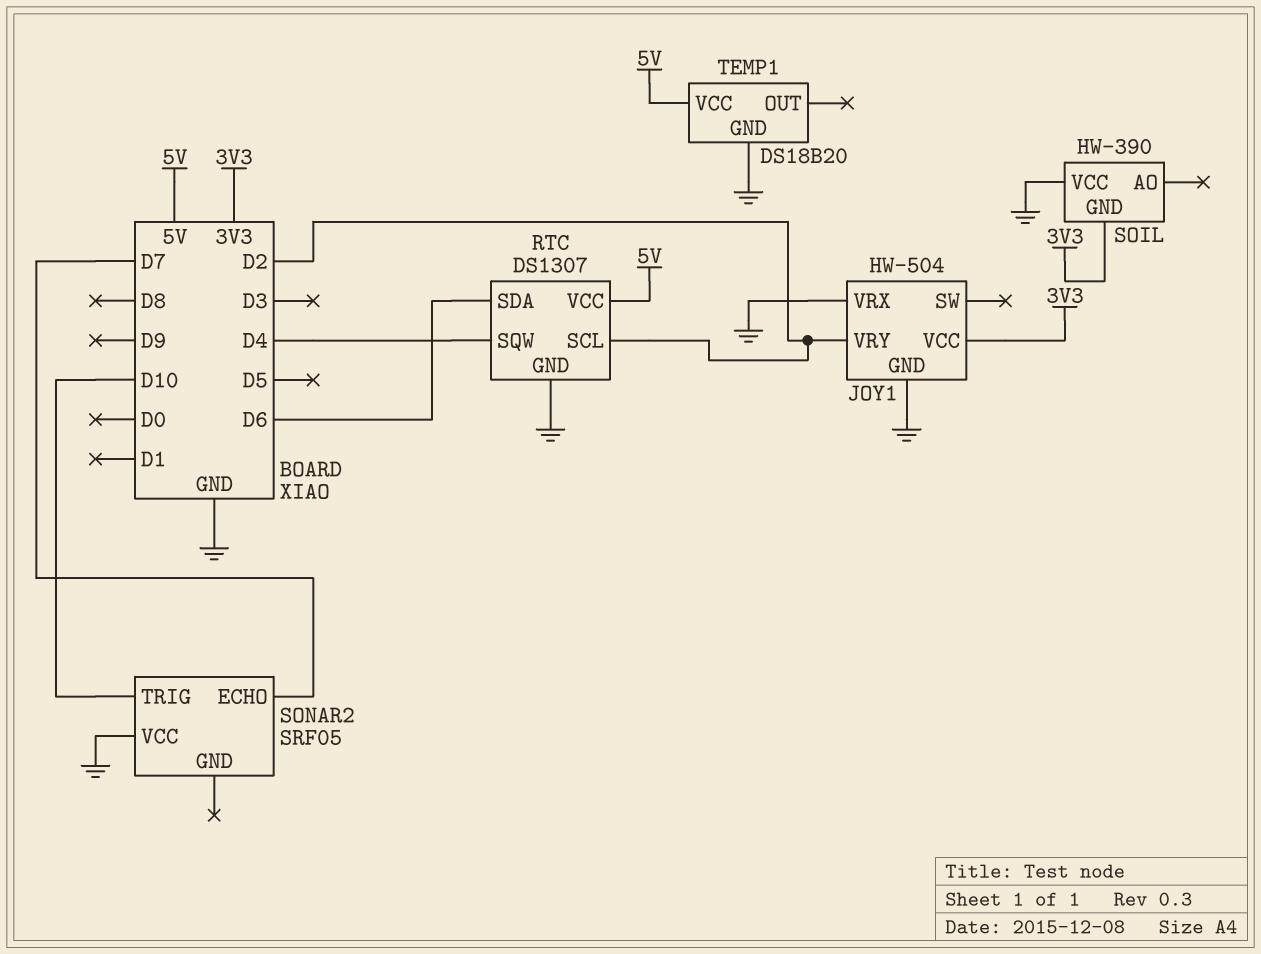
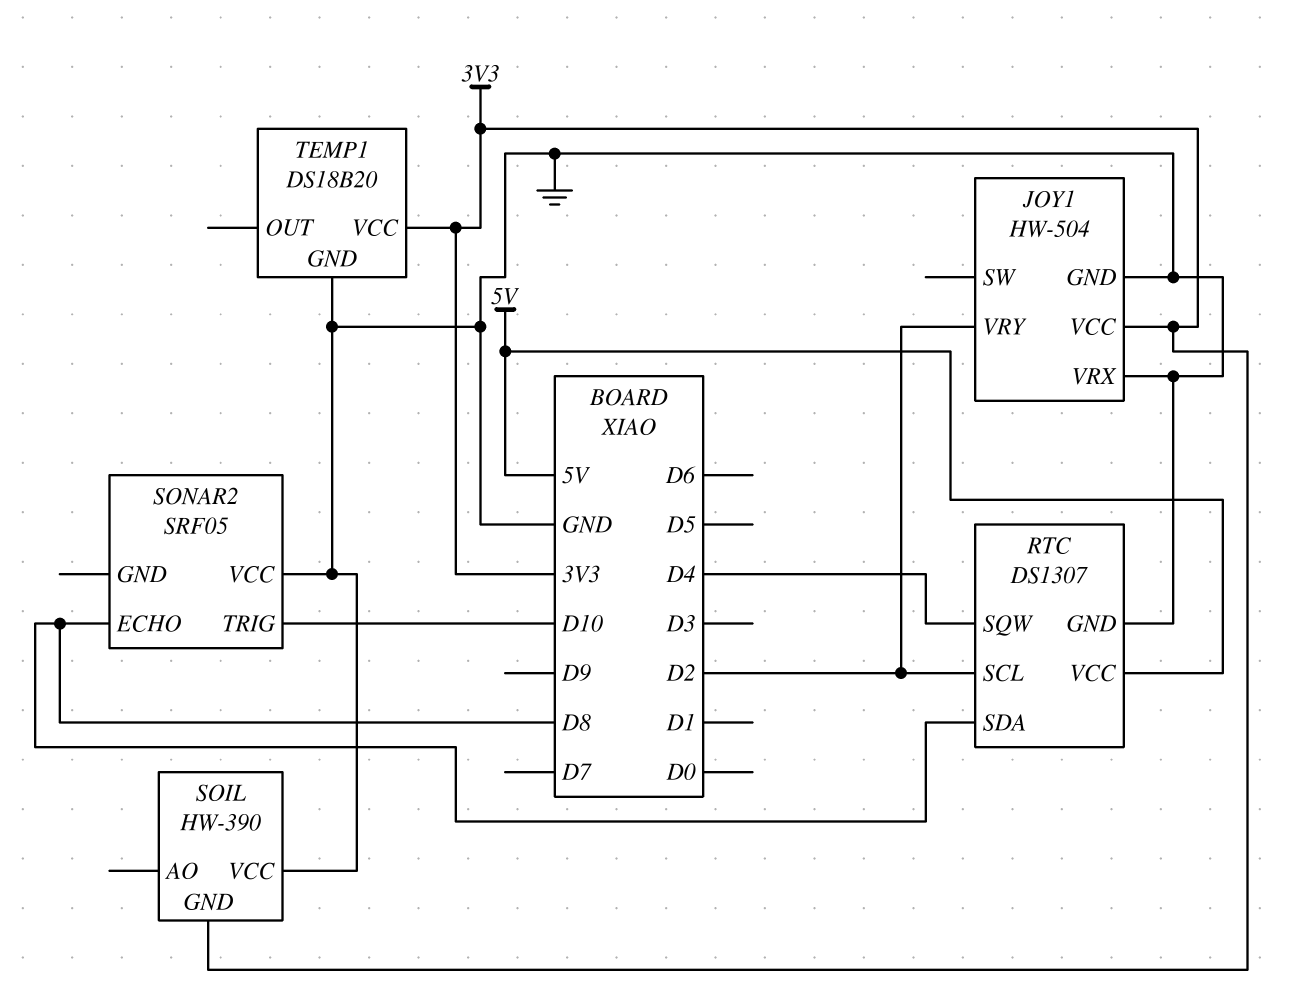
RTC pin SDA: D6 -> D8
SONAR2 pin ECHO: D7 -> D8
TEMP1 pin VCC: 5V -> 3V3

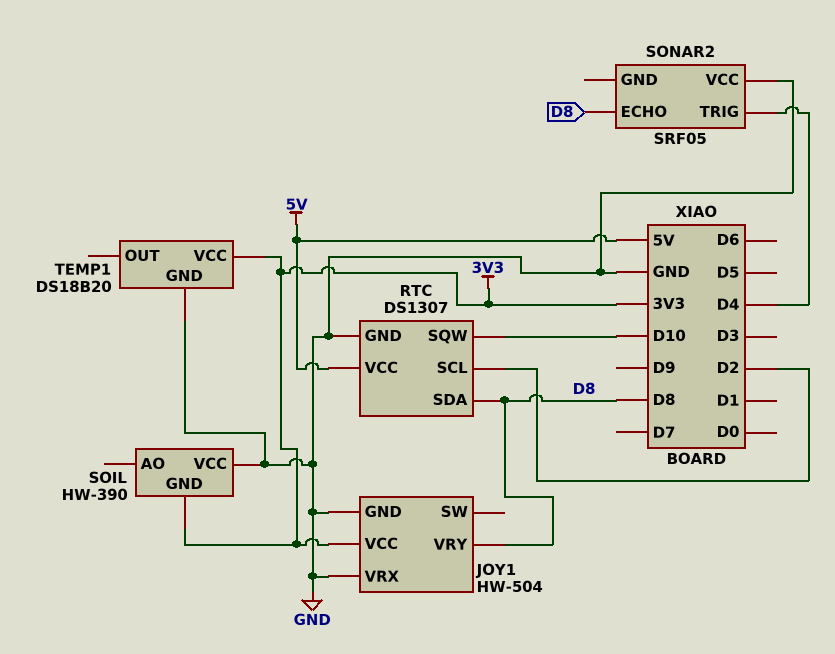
JOY1 pin VRY: D2 -> D8
RTC pin SQW: D4 -> D10
SONAR2 pin TRIG: D10 -> D4

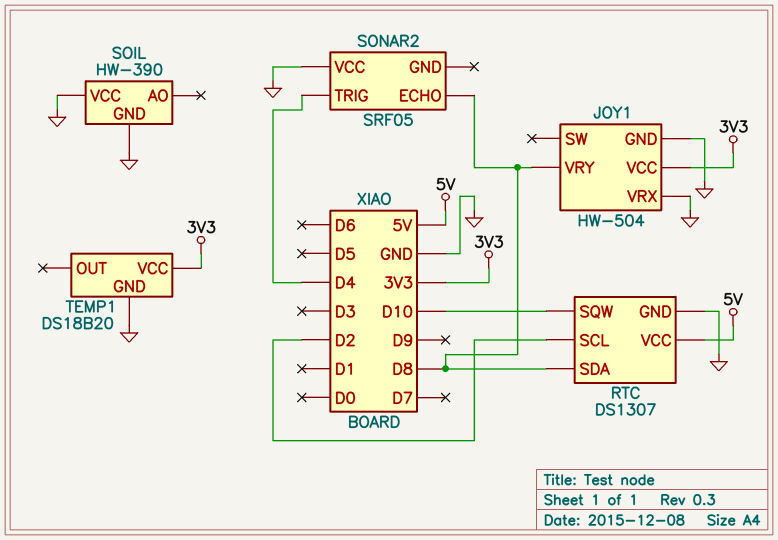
SOIL pin GND: 3V3 -> GND

